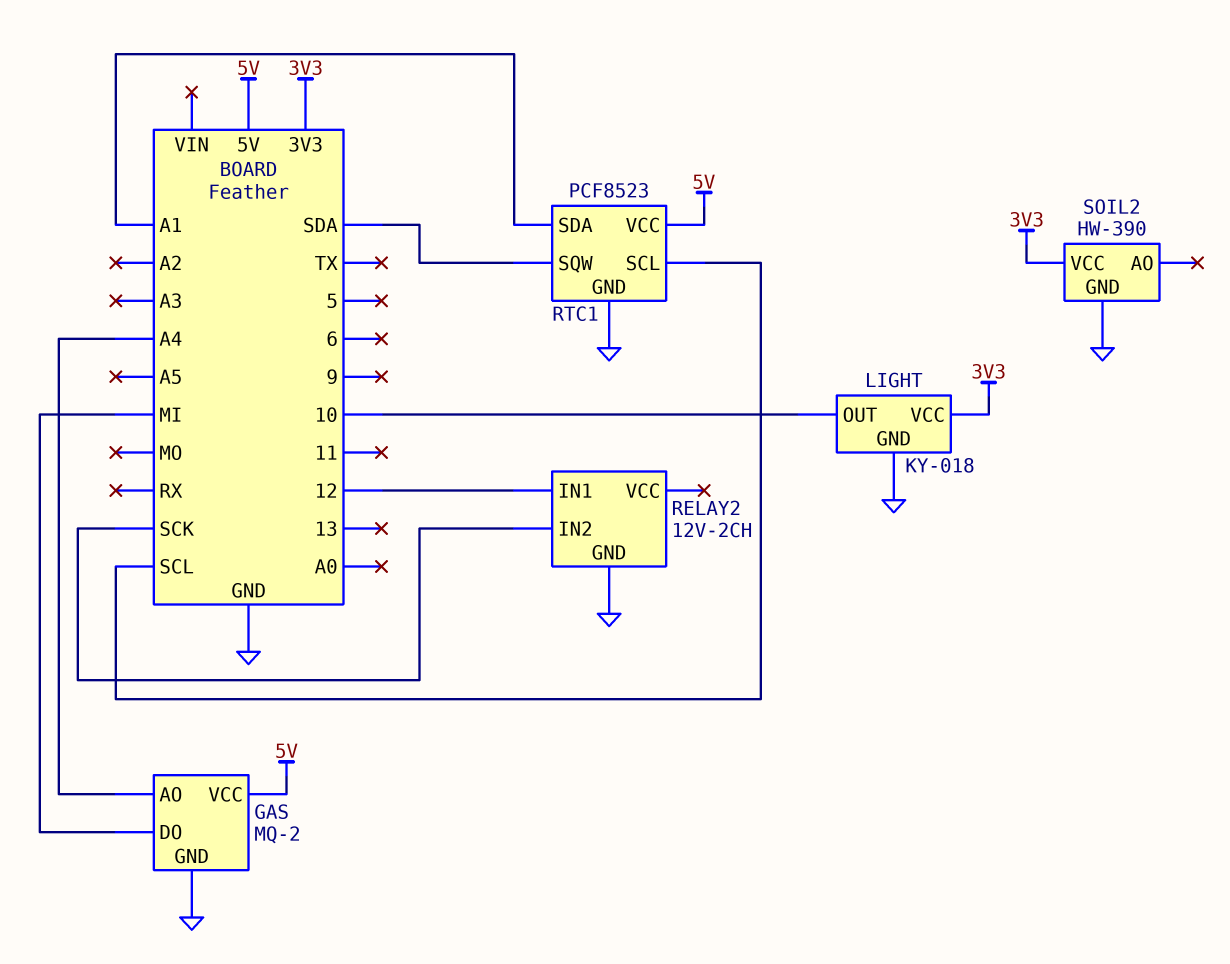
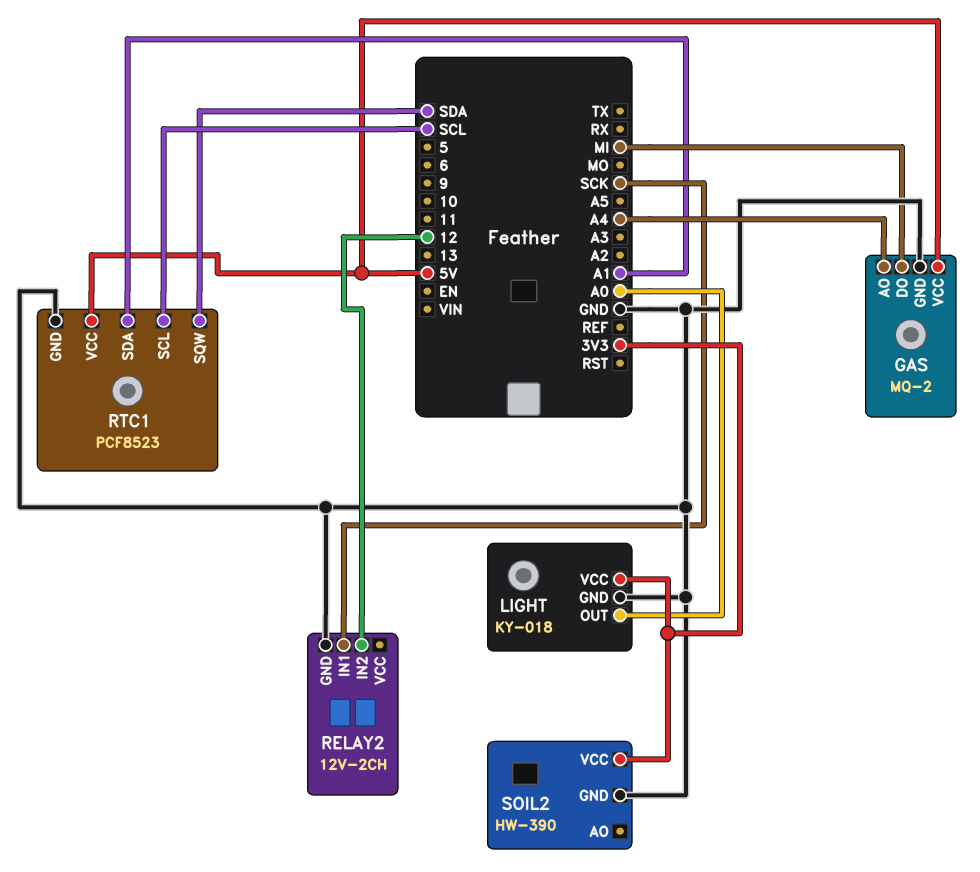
LIGHT pin OUT: 10 -> A0
RELAY2 pin IN1: 12 -> SCK
RELAY2 pin IN2: SCK -> 12

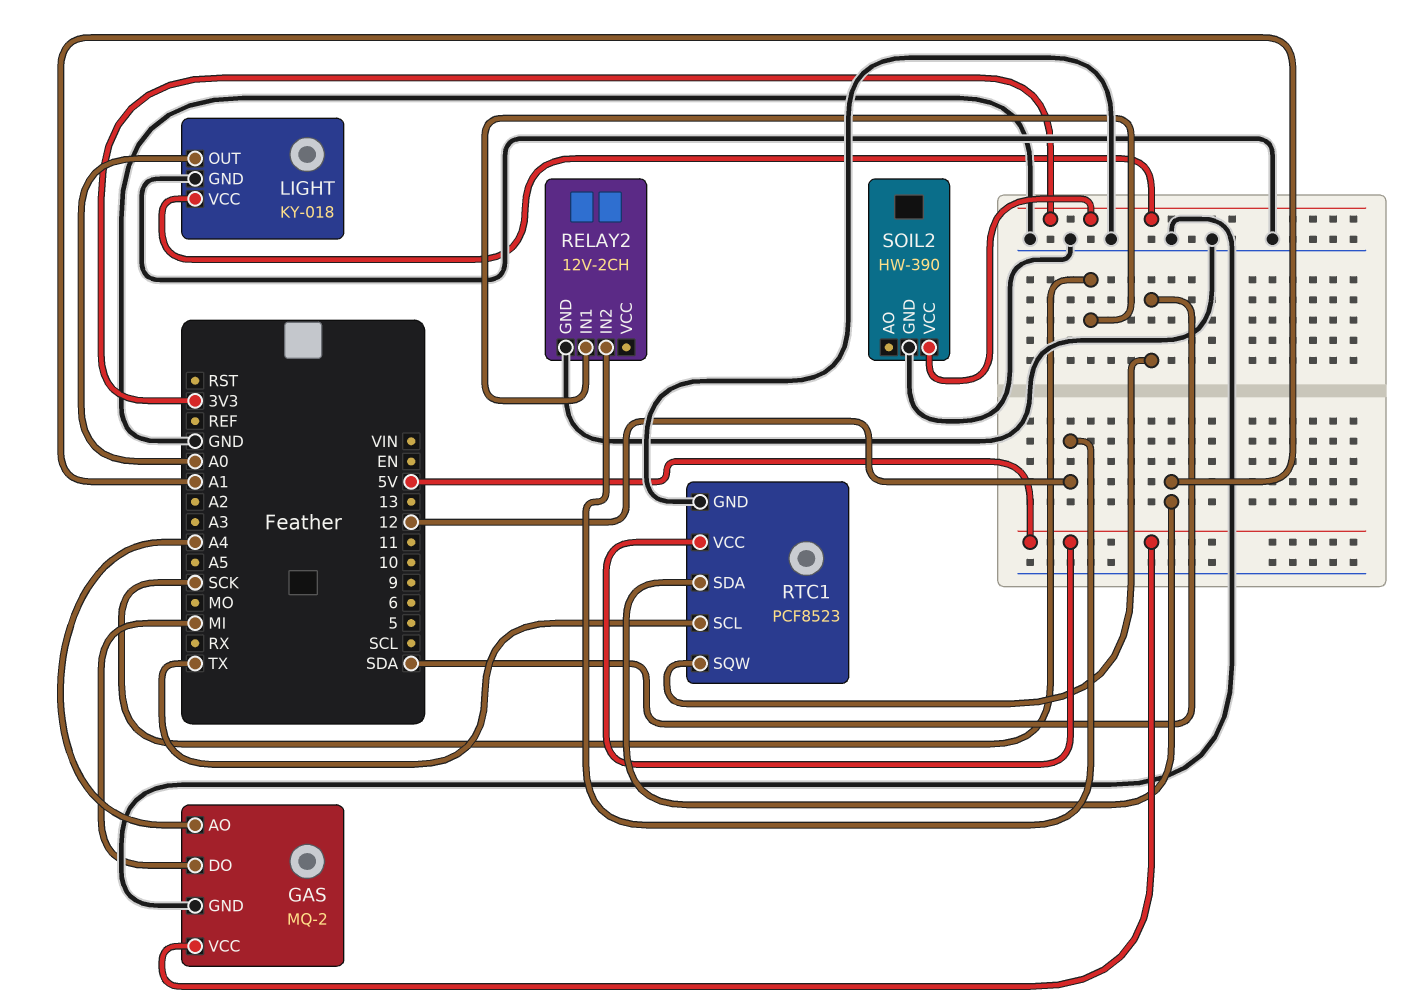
RTC1 pin SCL: SCL -> TX

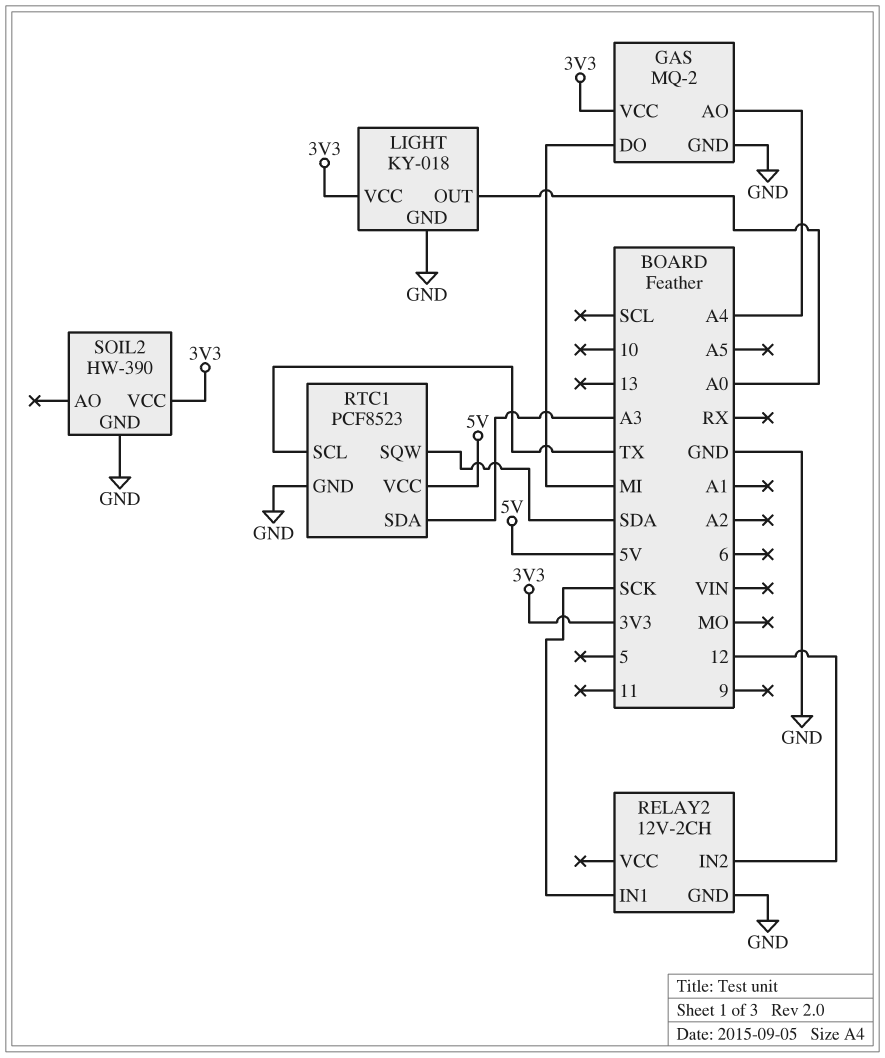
GAS pin VCC: 5V -> 3V3
RTC1 pin SDA: A1 -> A3

